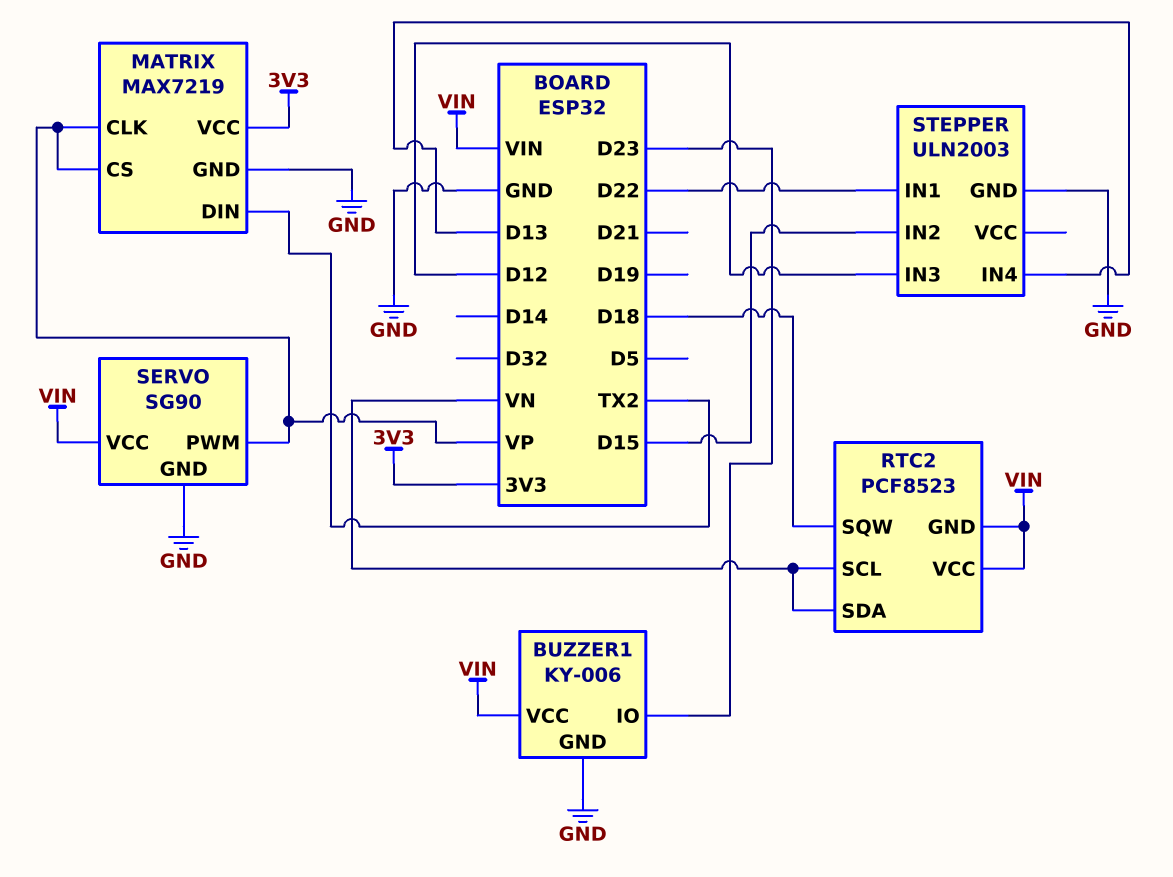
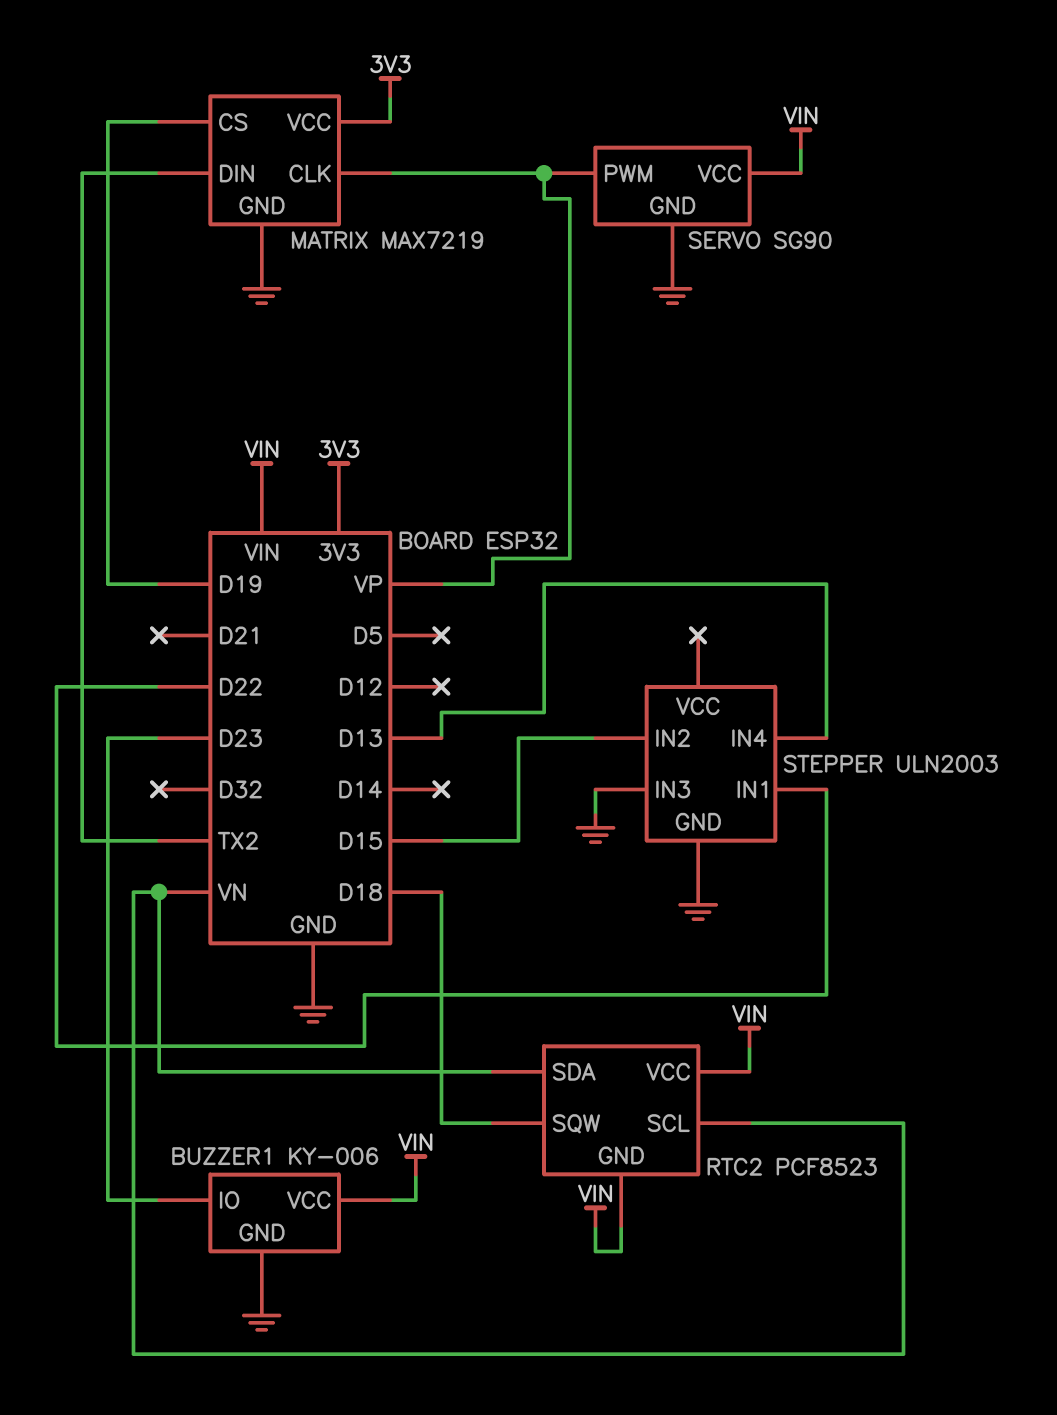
MATRIX pin CS: VP -> D19
STEPPER pin IN3: D12 -> GND

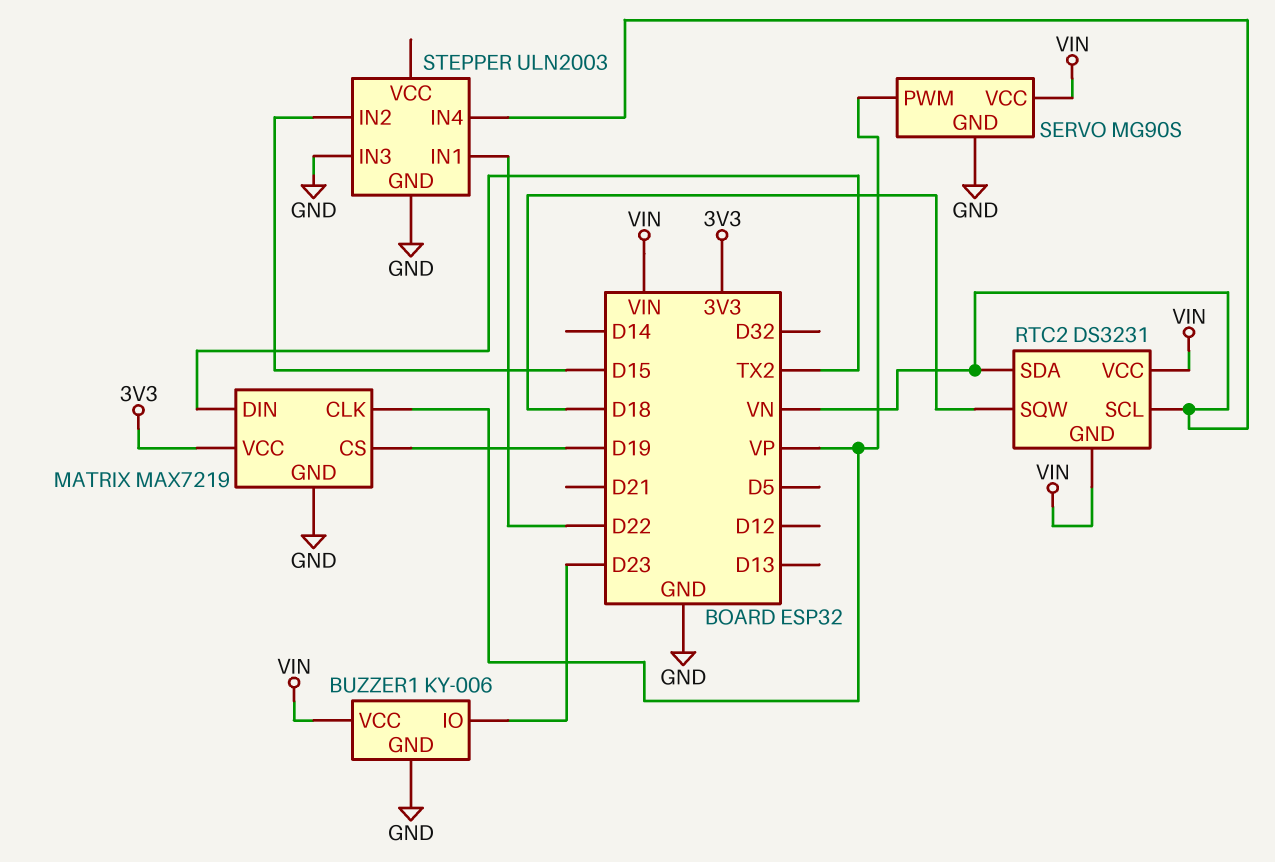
RTC2: PCF8523 -> DS3231
SERVO: SG90 -> MG90S
STEPPER pin IN4: D13 -> VN

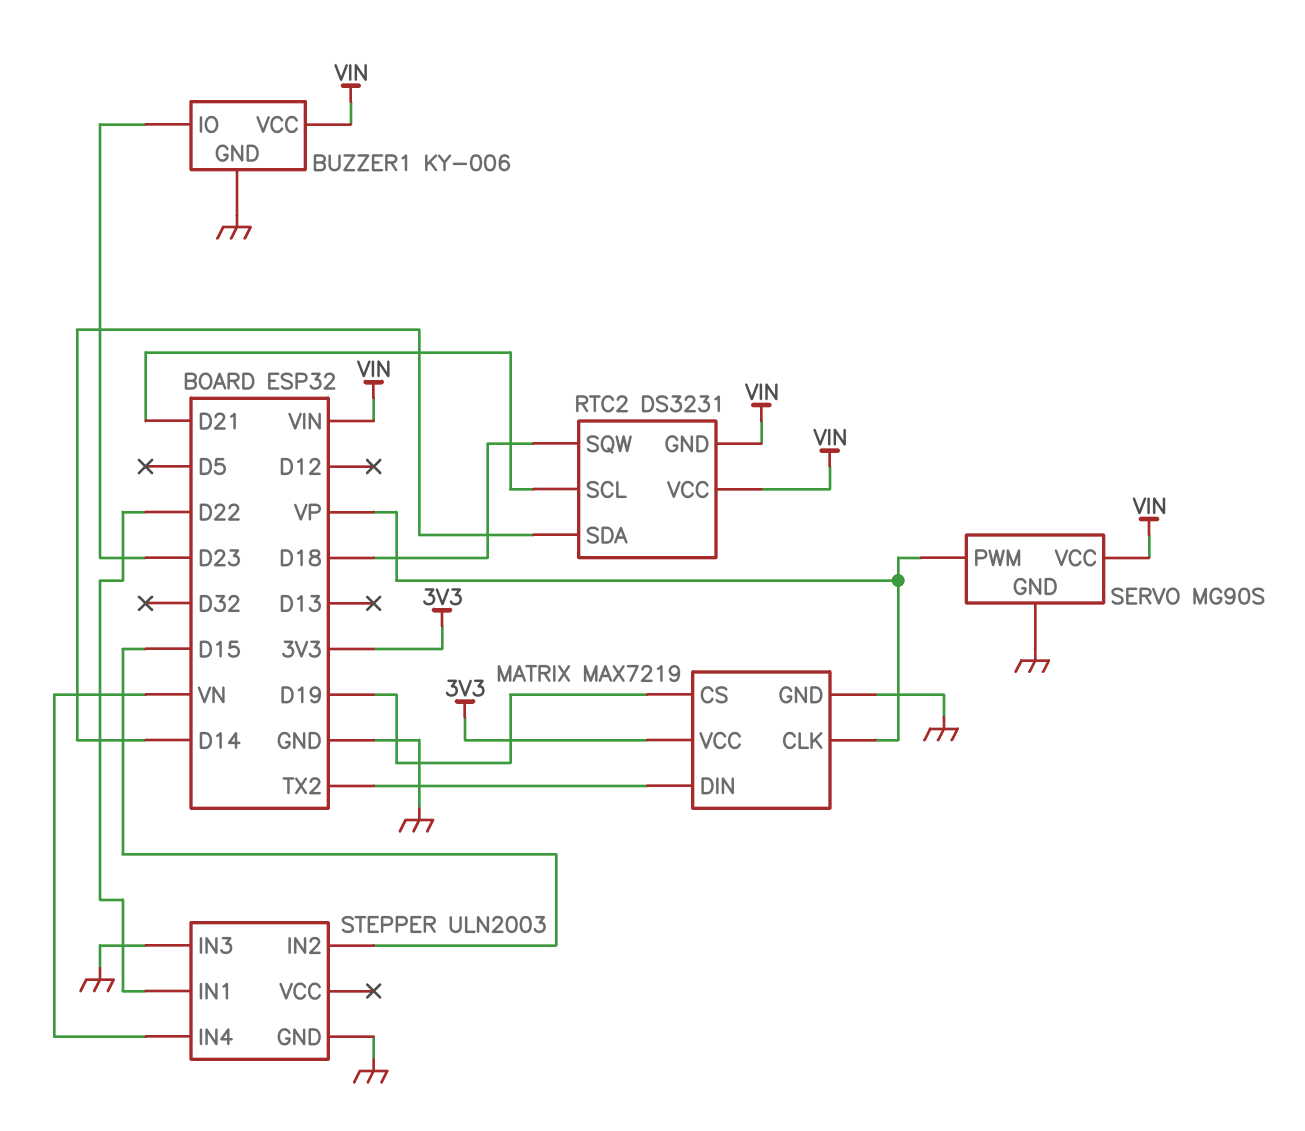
RTC2 pin SCL: VN -> D21
RTC2 pin SDA: VN -> D14

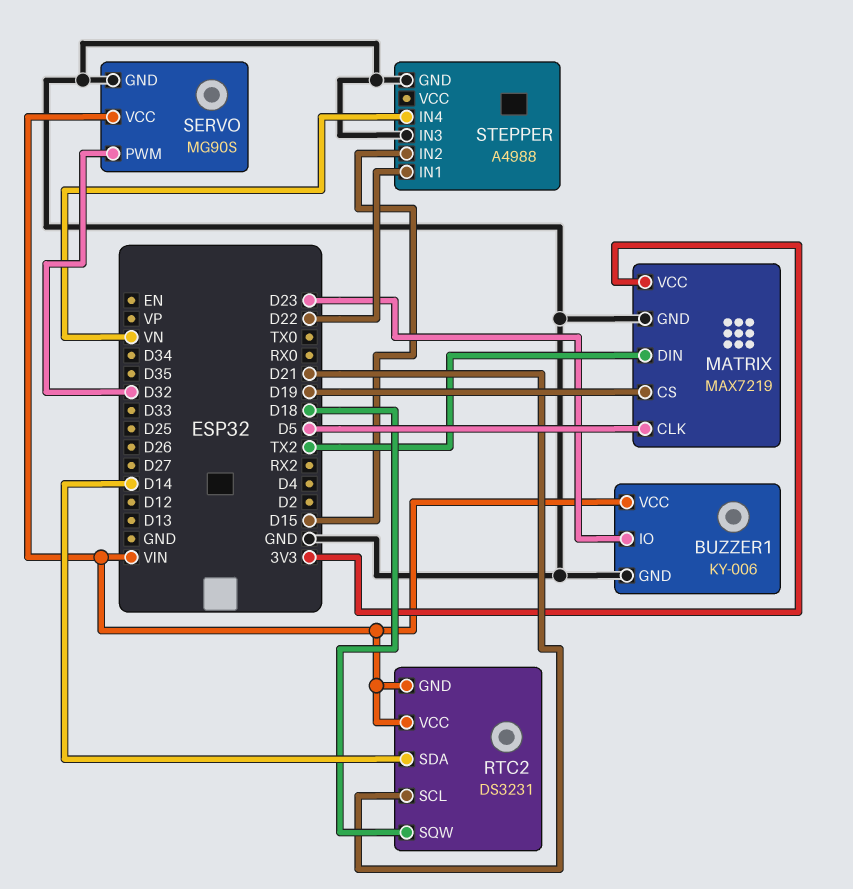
MATRIX pin CLK: VP -> D5
SERVO pin PWM: VP -> D32
STEPPER: ULN2003 -> A4988

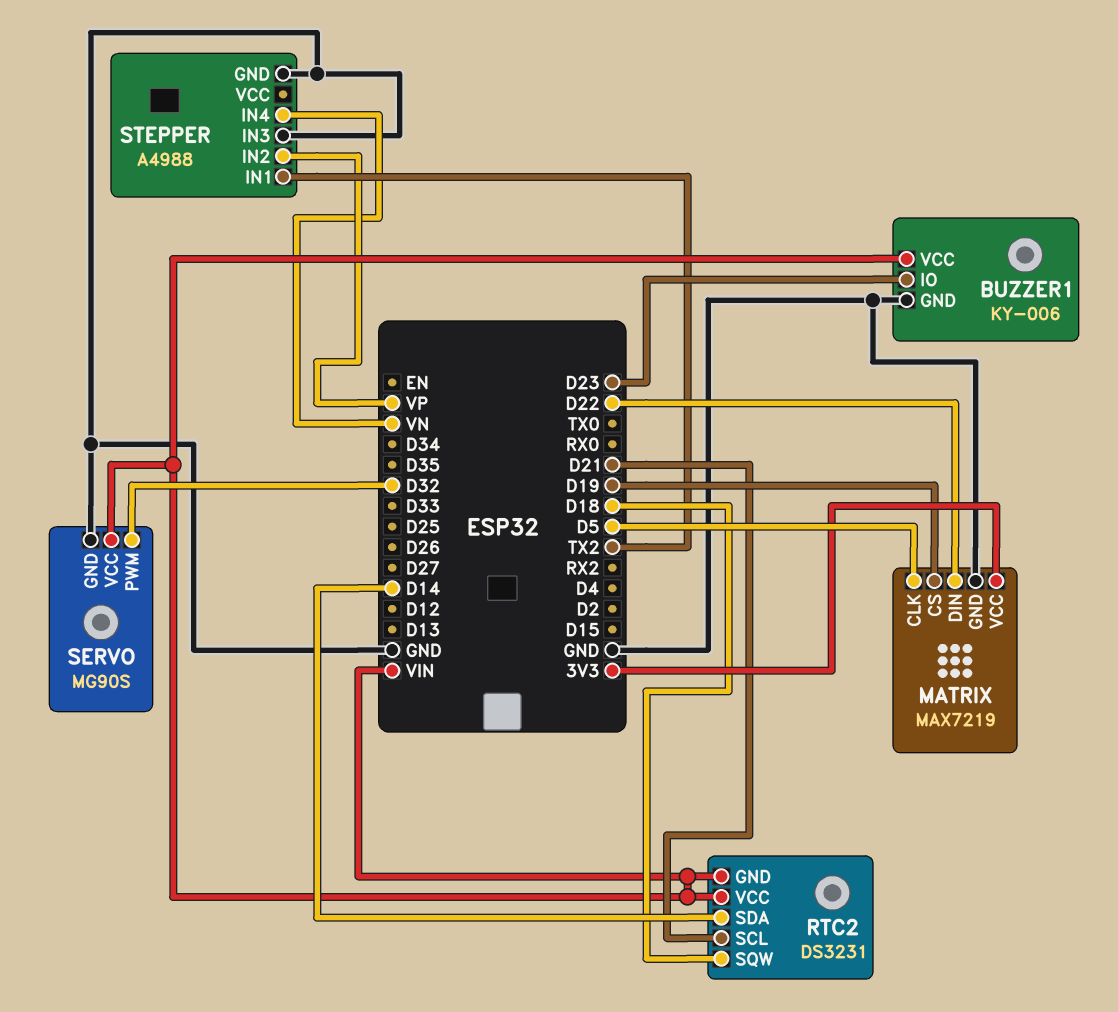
MATRIX pin DIN: TX2 -> D22
STEPPER pin IN1: D22 -> TX2
STEPPER pin IN2: D15 -> VP

